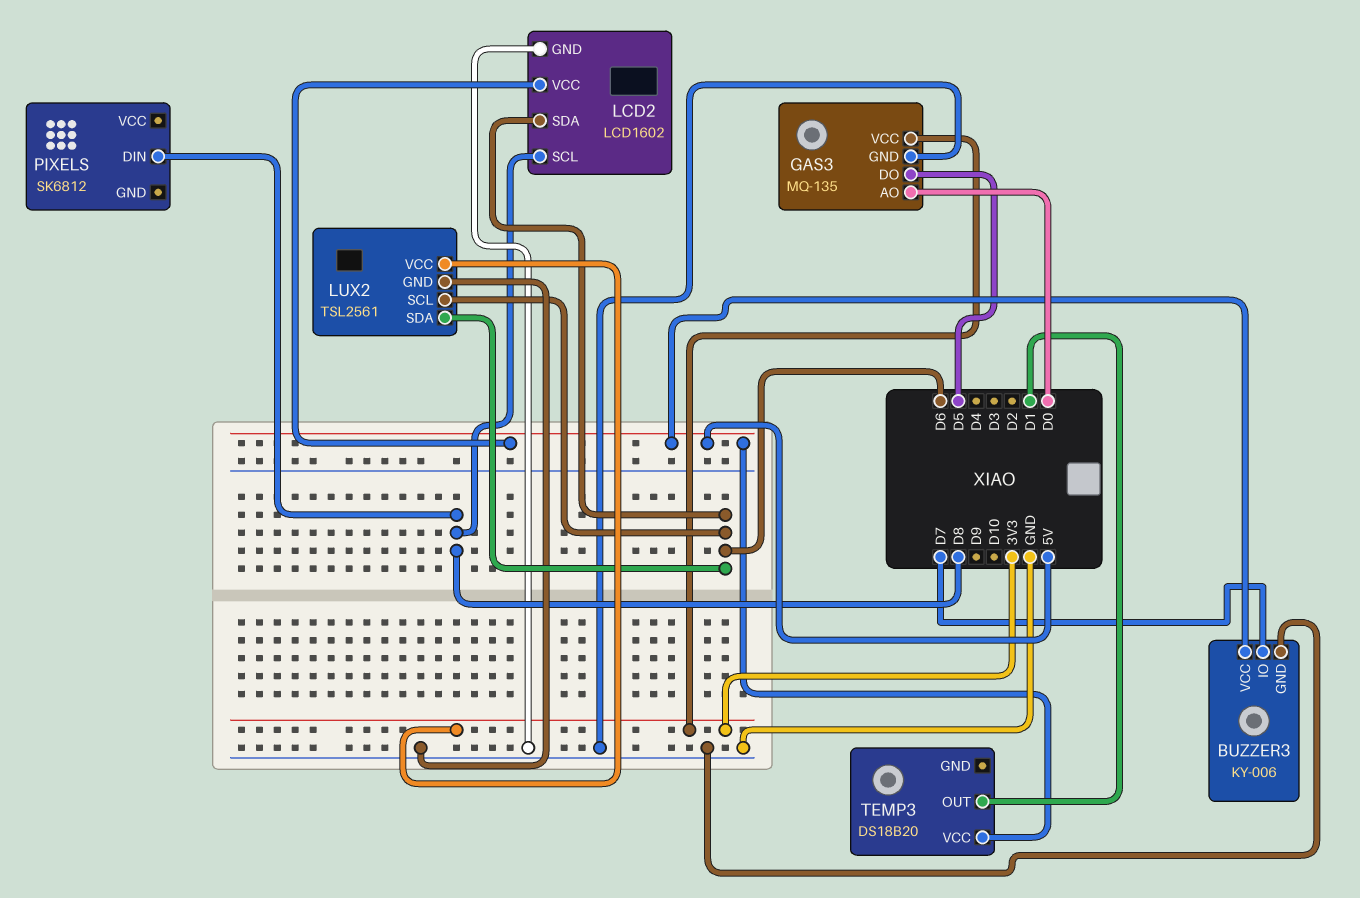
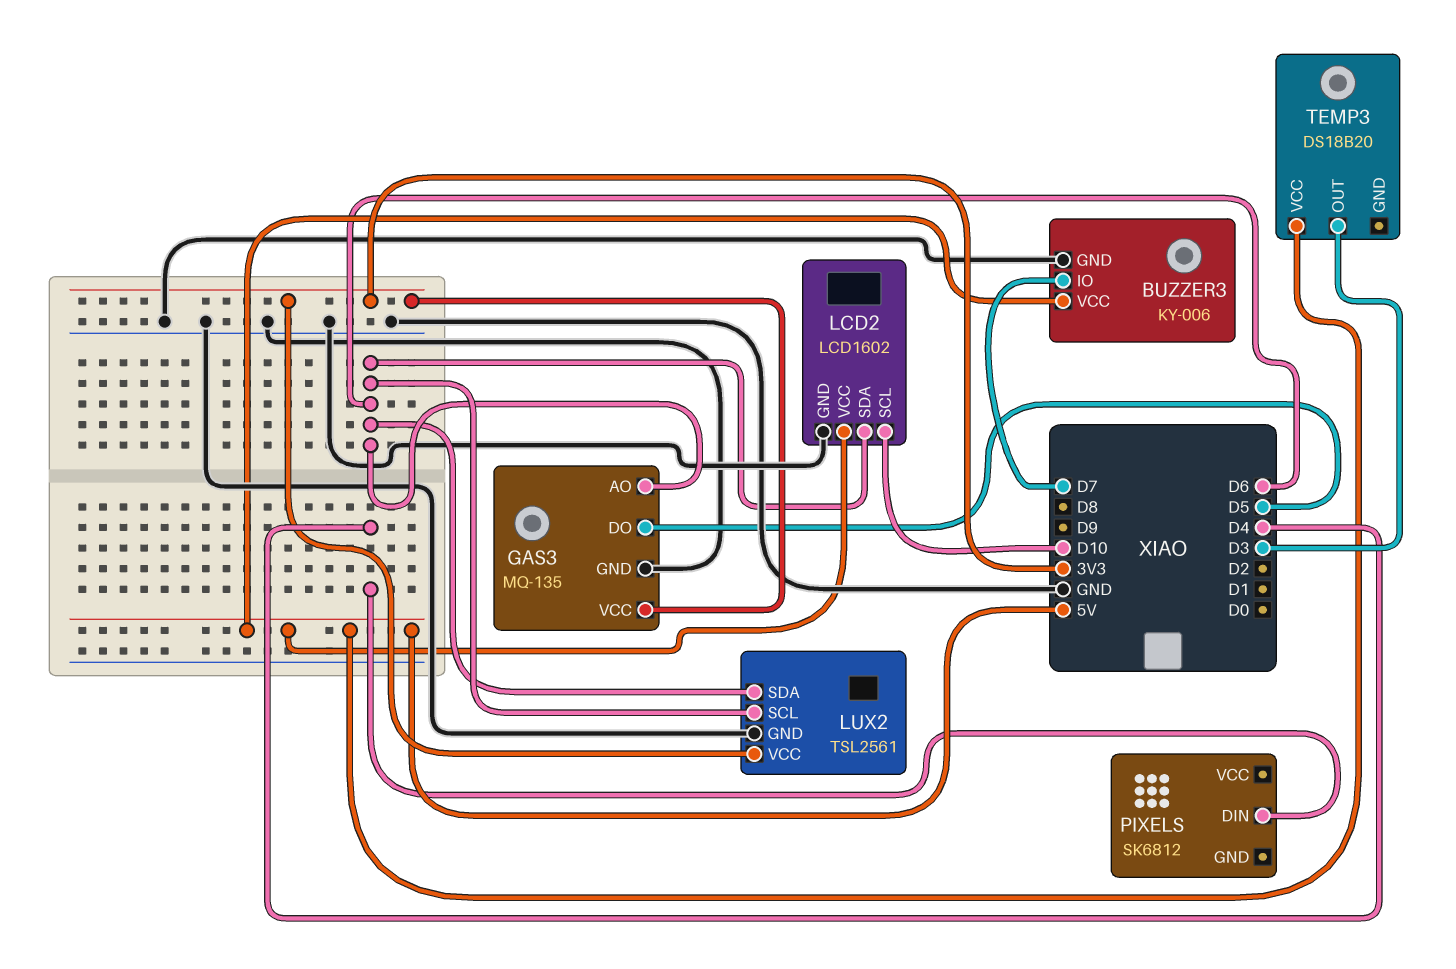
GAS3 pin AO: D0 -> D6
LCD2 pin SCL: D8 -> D10
PIXELS pin DIN: D8 -> D4
TEMP3 pin OUT: D1 -> D3

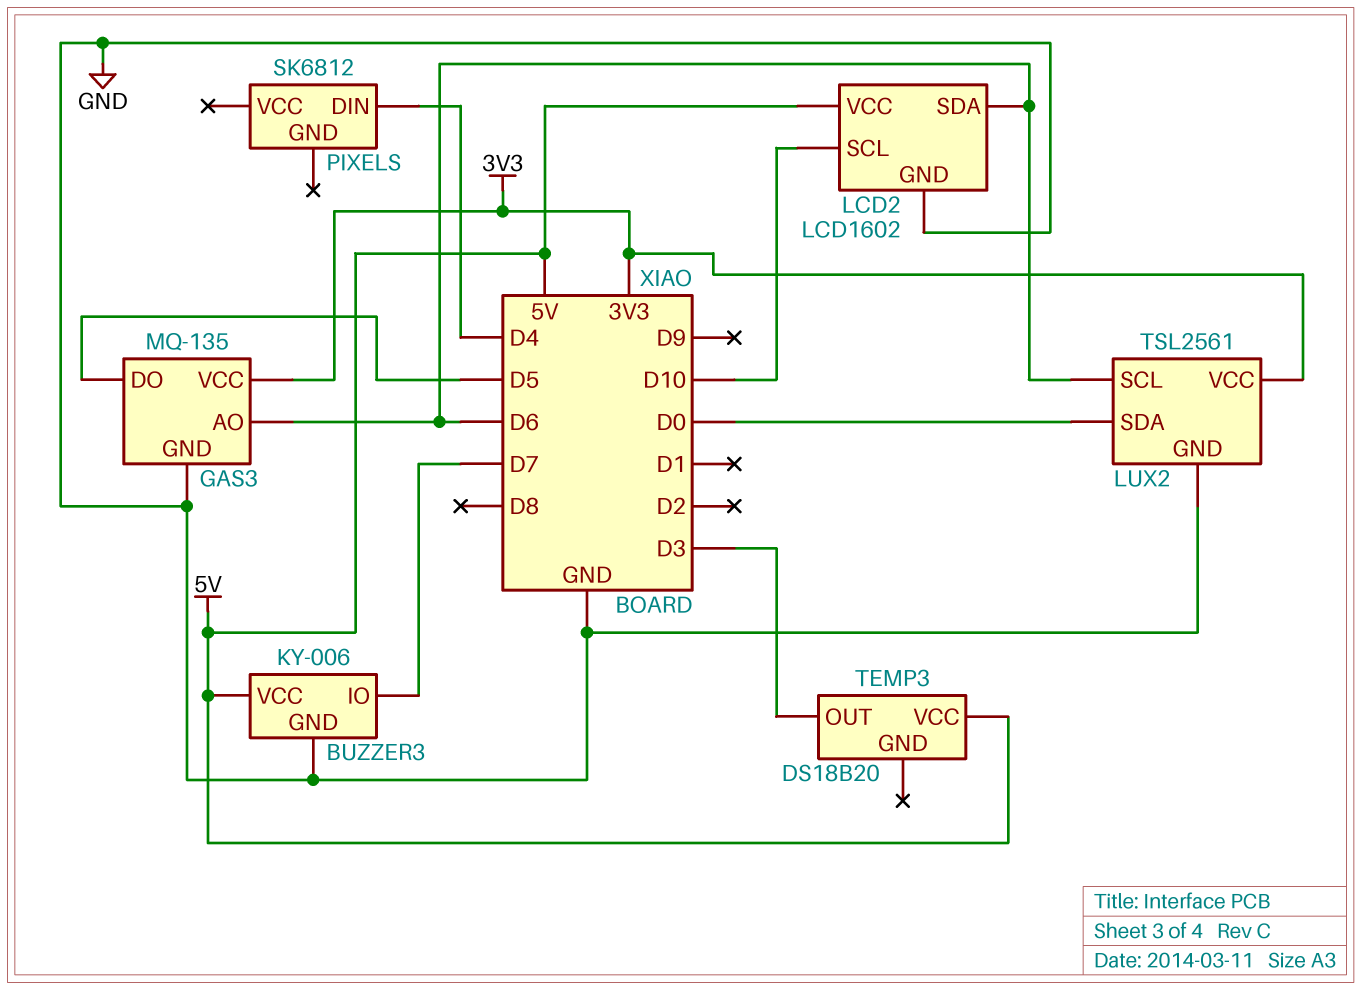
LUX2 pin SDA: D6 -> D0

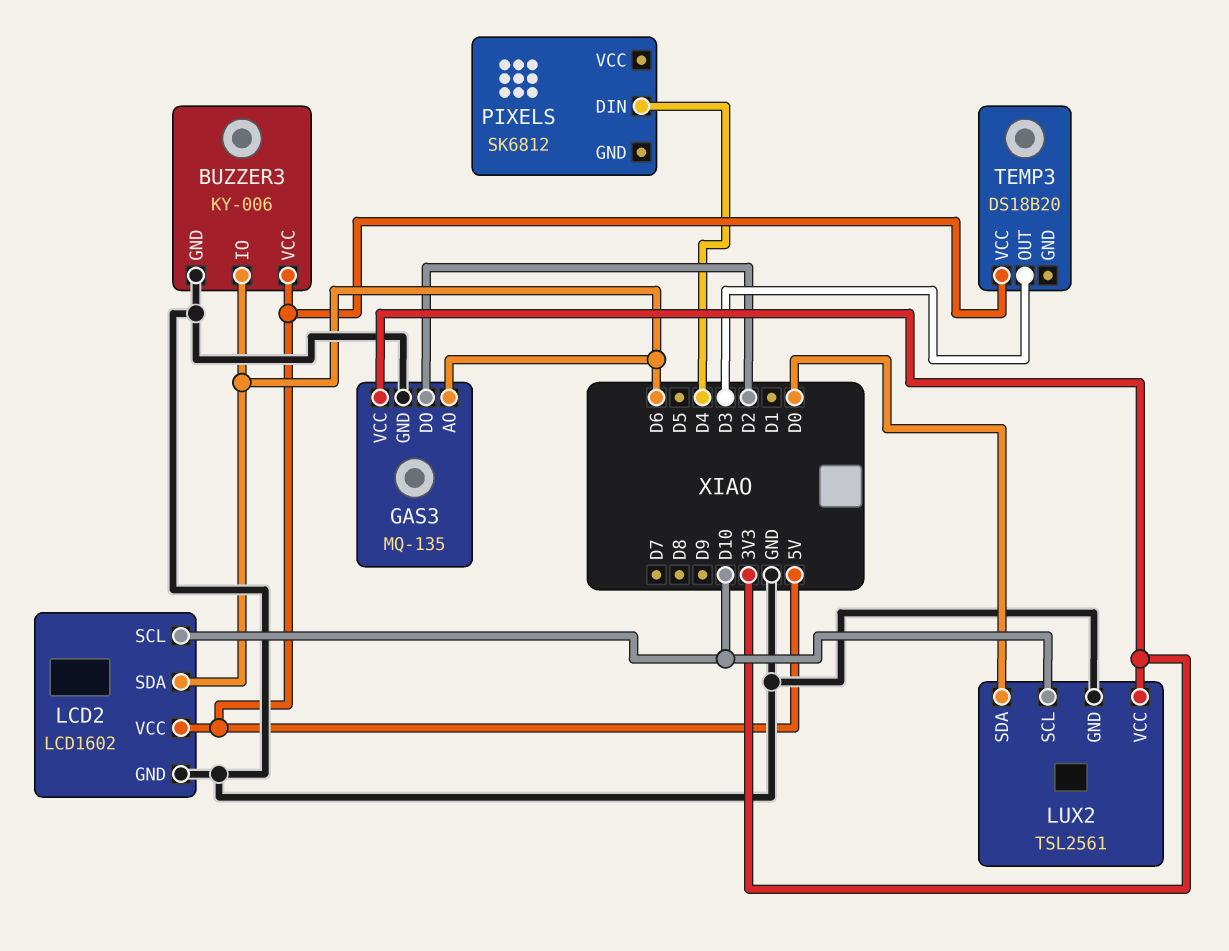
BUZZER3 pin IO: D7 -> D6
GAS3 pin DO: D5 -> D2
LUX2 pin SCL: D6 -> D10

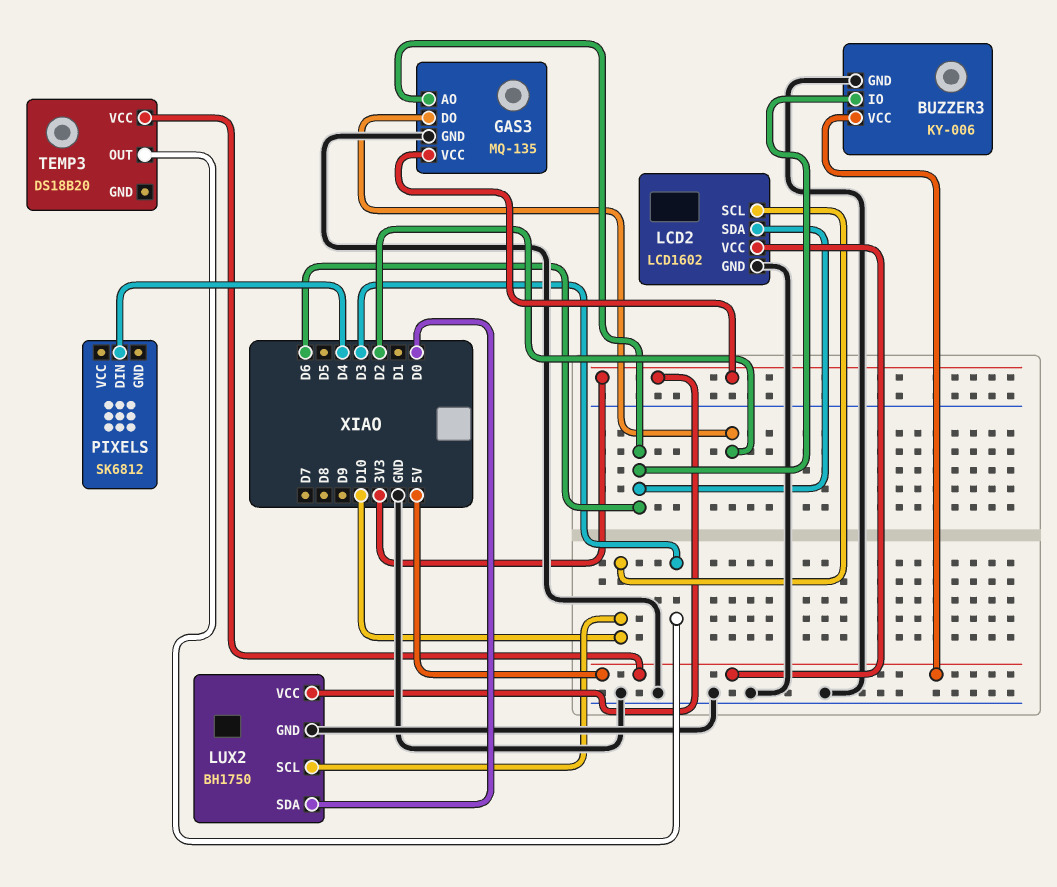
LUX2: TSL2561 -> BH1750

